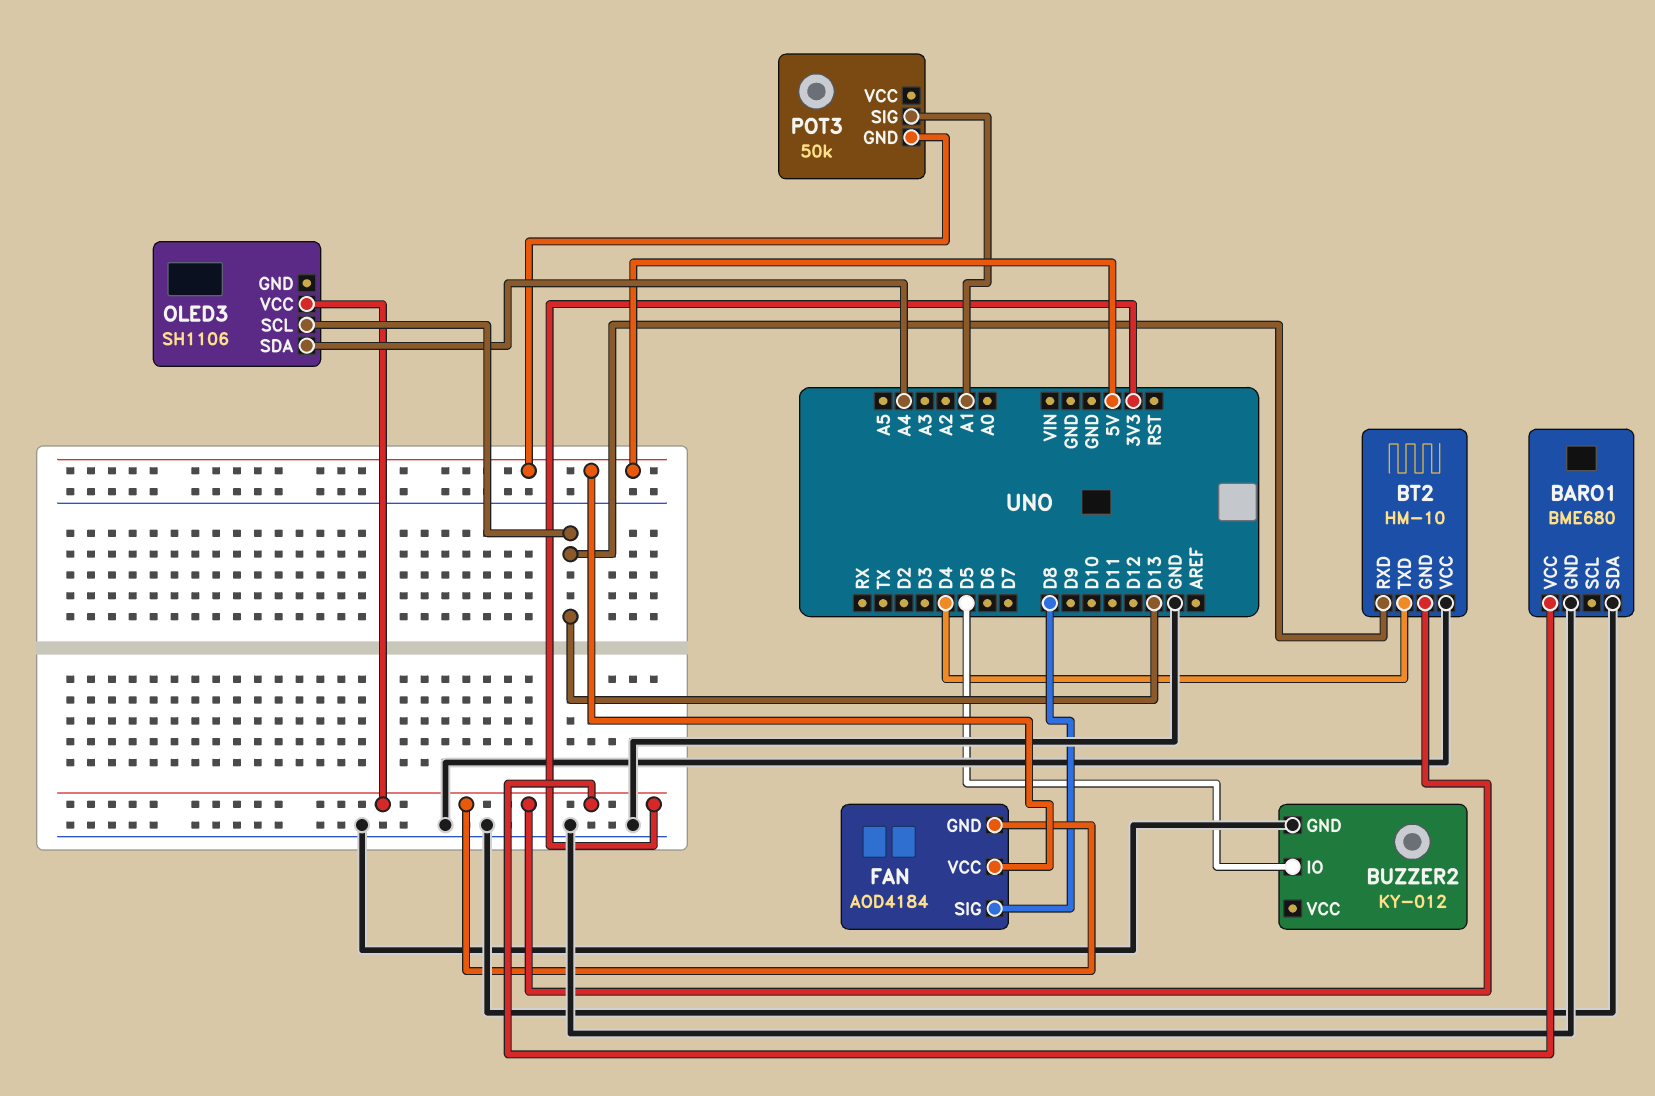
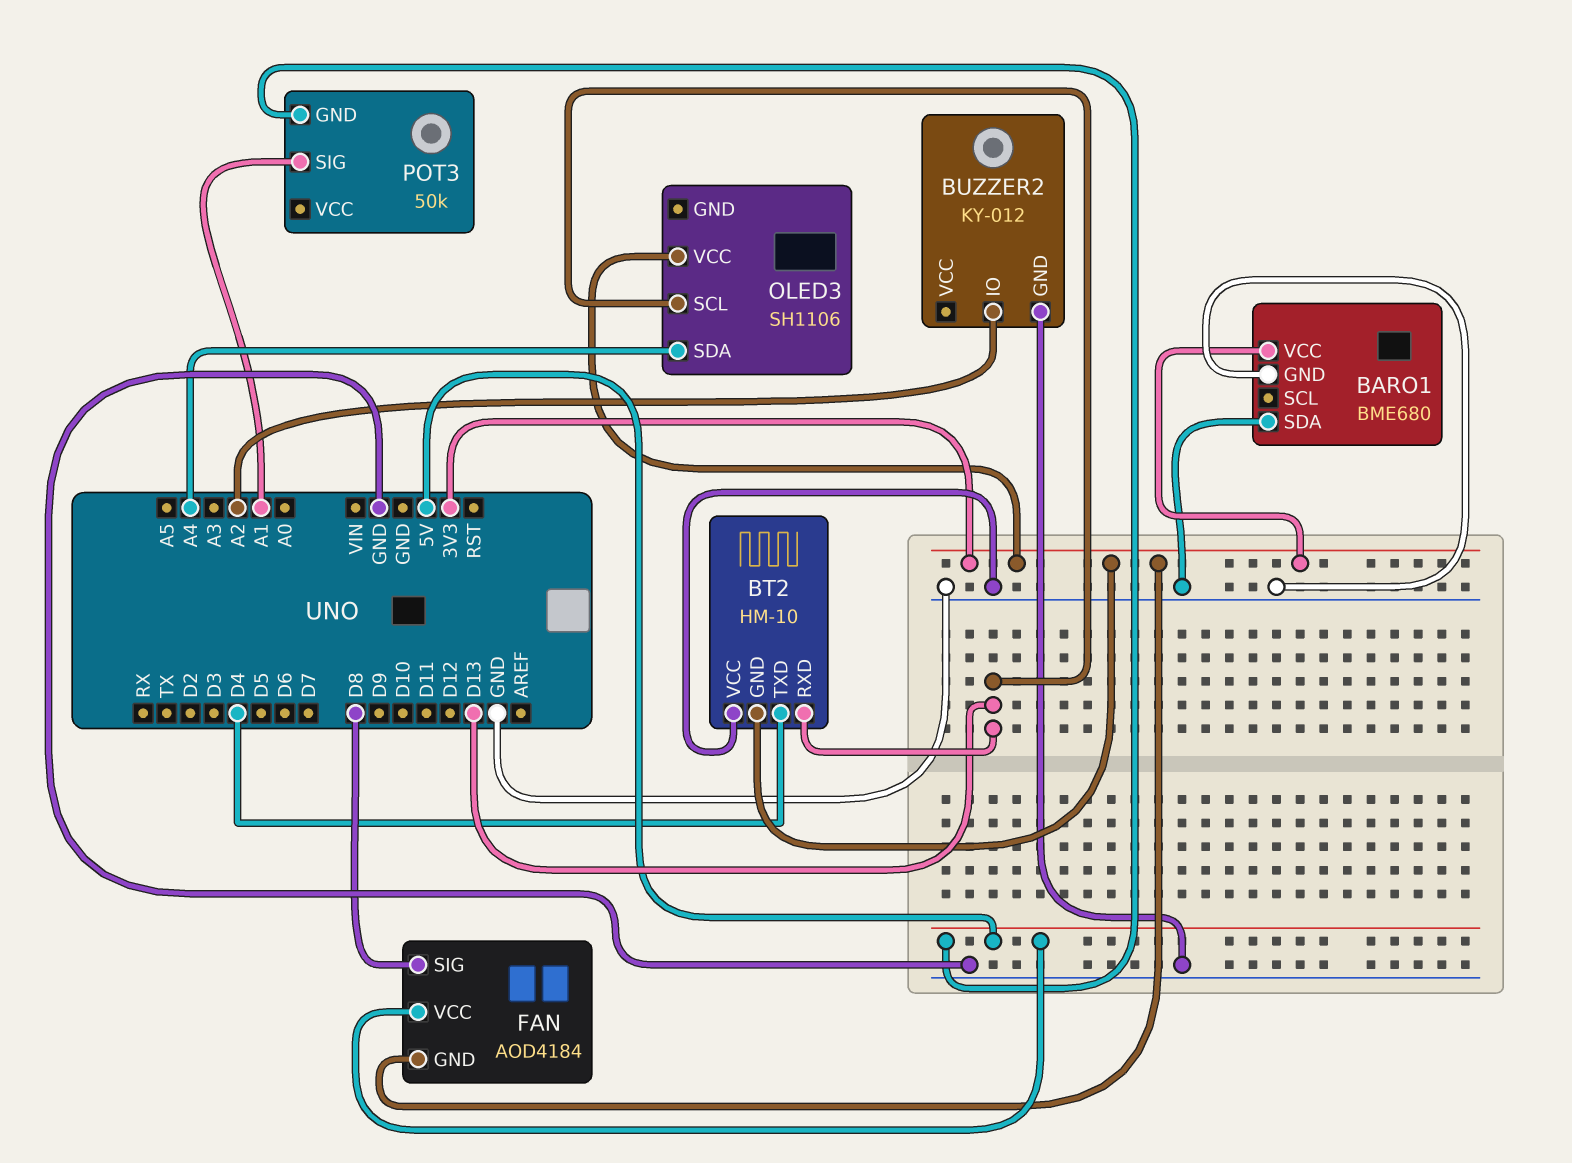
BUZZER2 pin IO: D5 -> A2

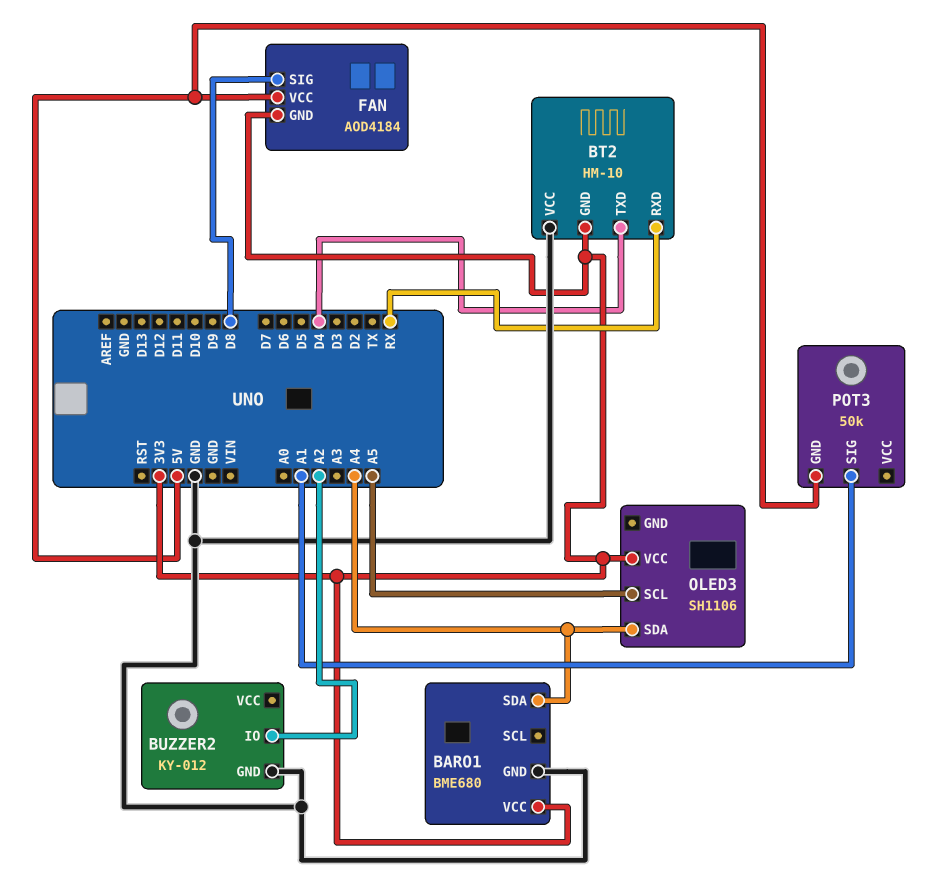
BARO1 pin SDA: GND -> A4
BT2 pin RXD: D13 -> RX
OLED3 pin SCL: D13 -> A5

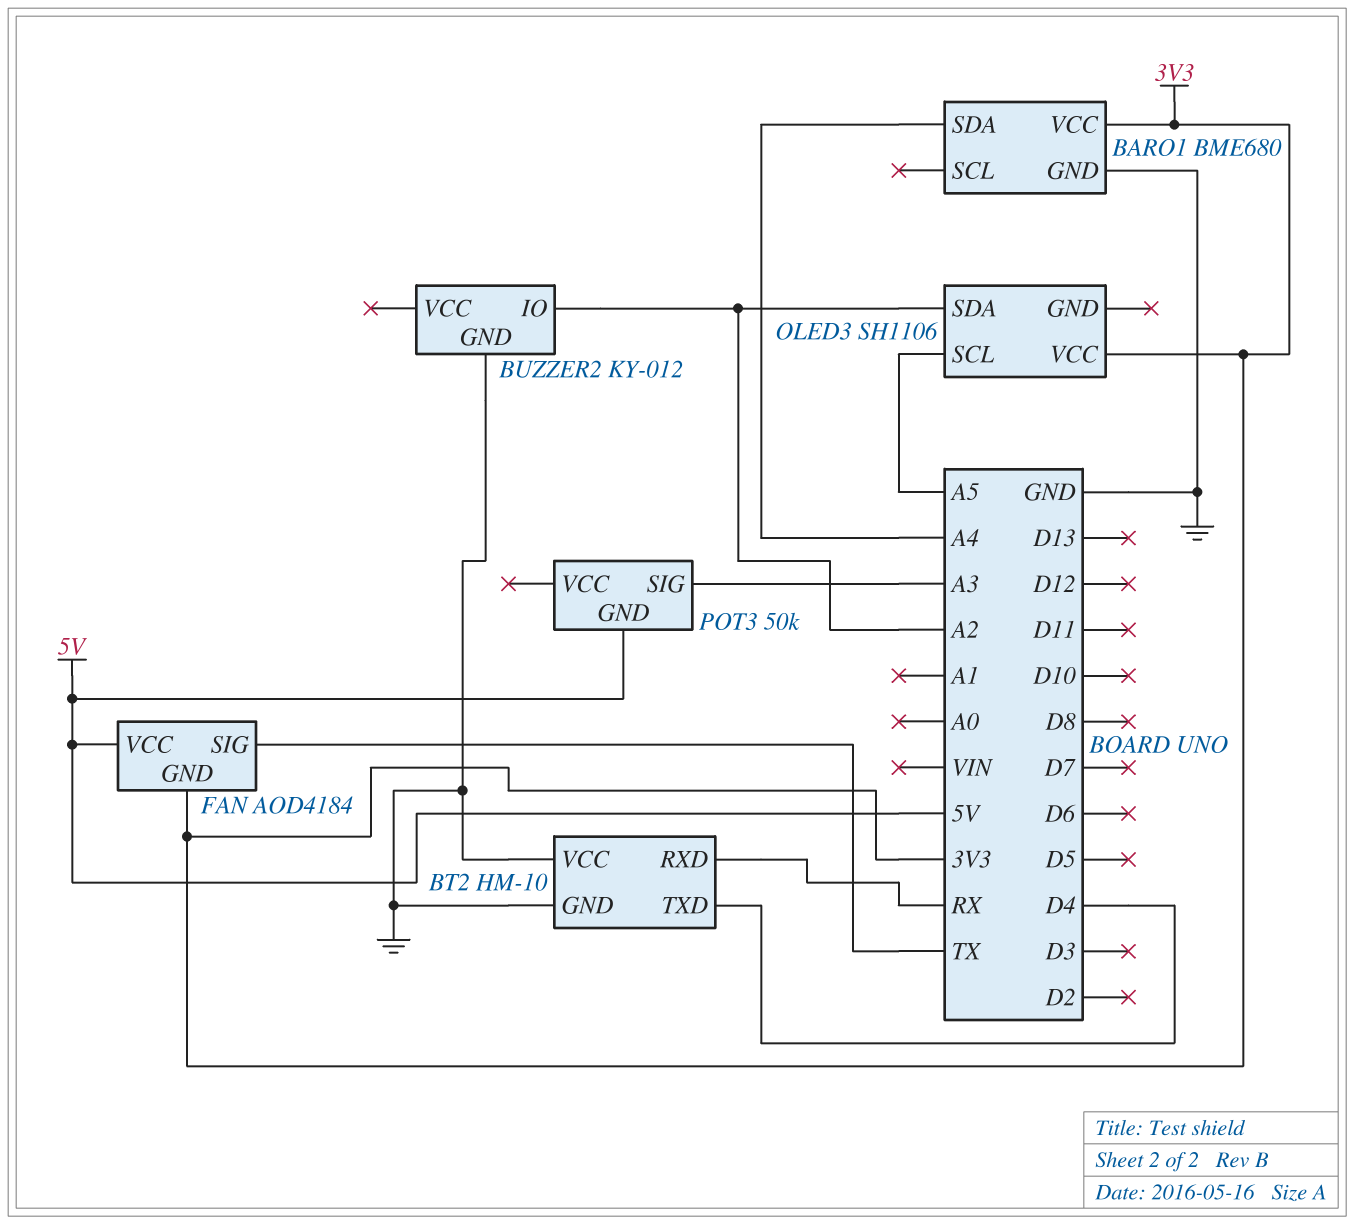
BT2 pin GND: 3V3 -> GND
FAN pin SIG: D8 -> TX
OLED3 pin SDA: A4 -> A2
POT3 pin SIG: A1 -> A3

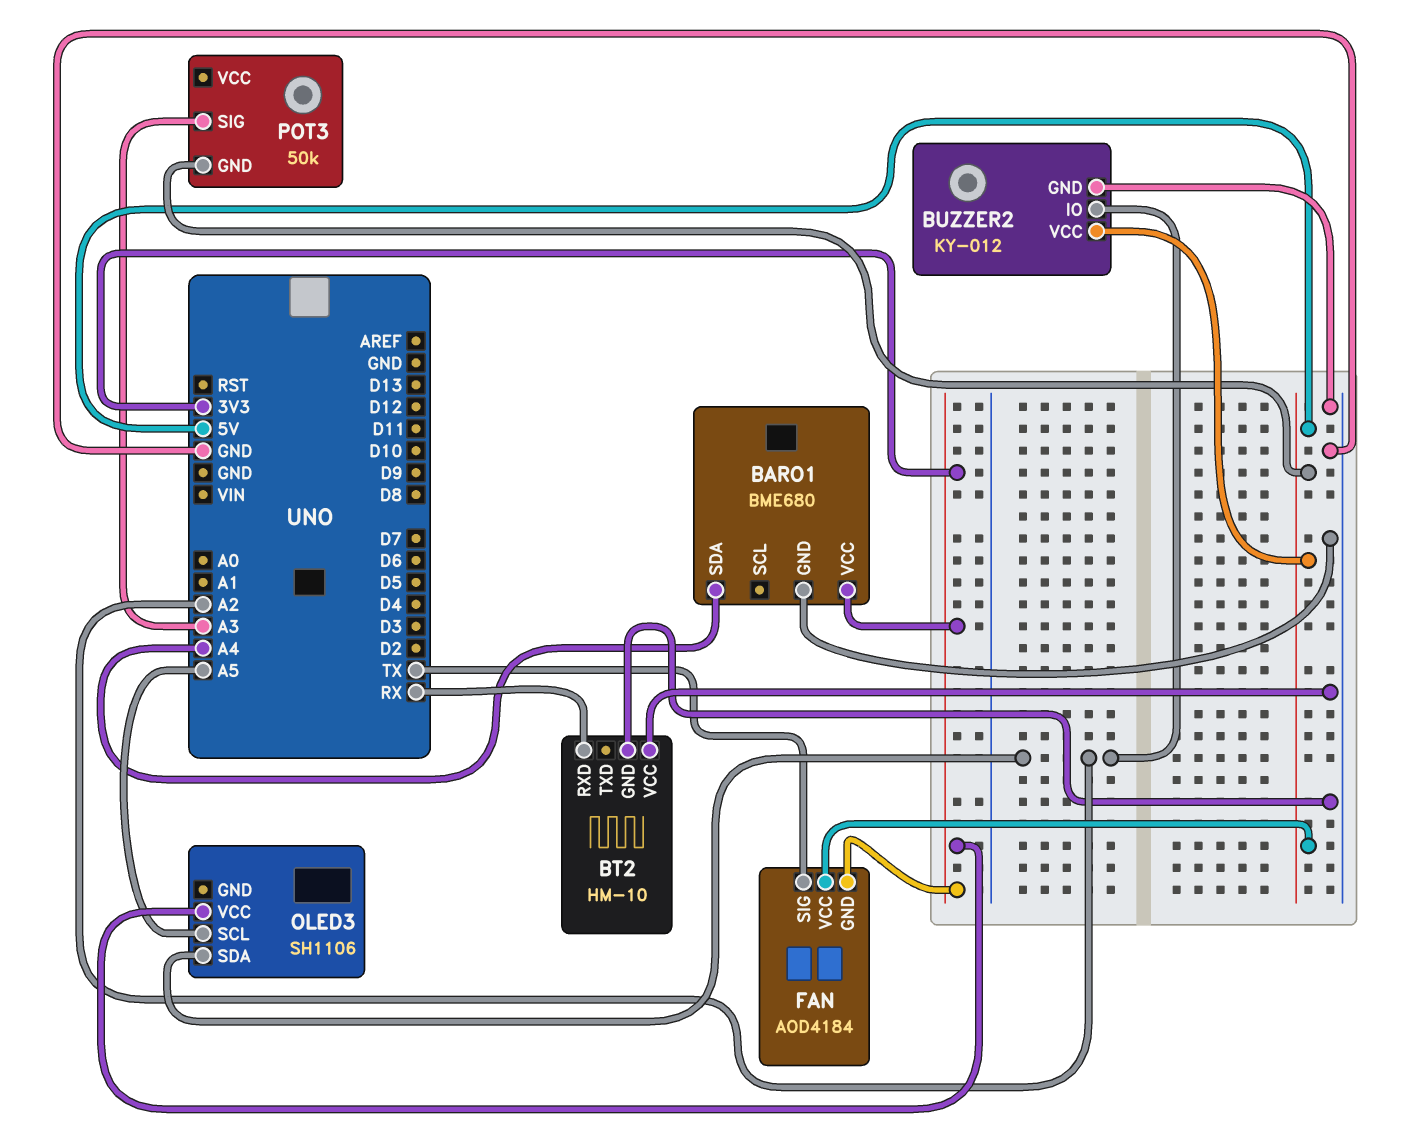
BT2 pin TXD: D4 -> none
BUZZER2 pin VCC: none -> 5V

